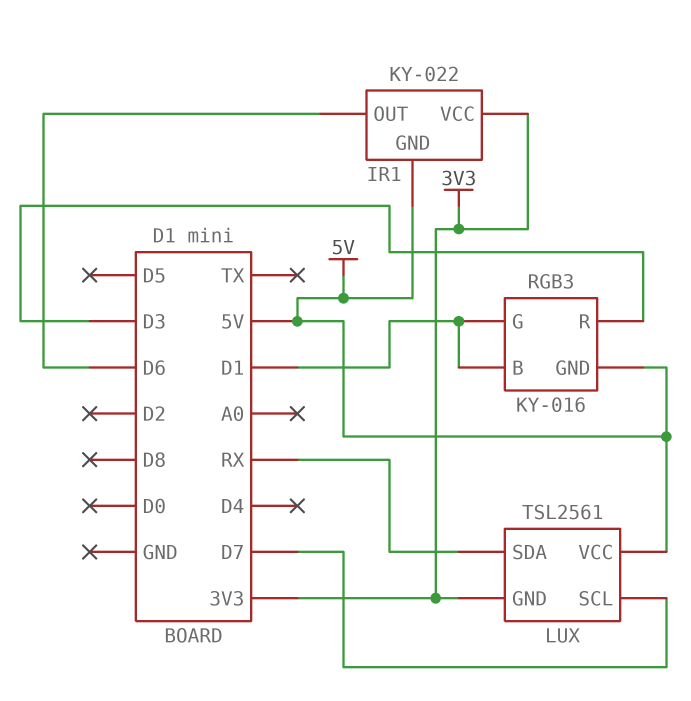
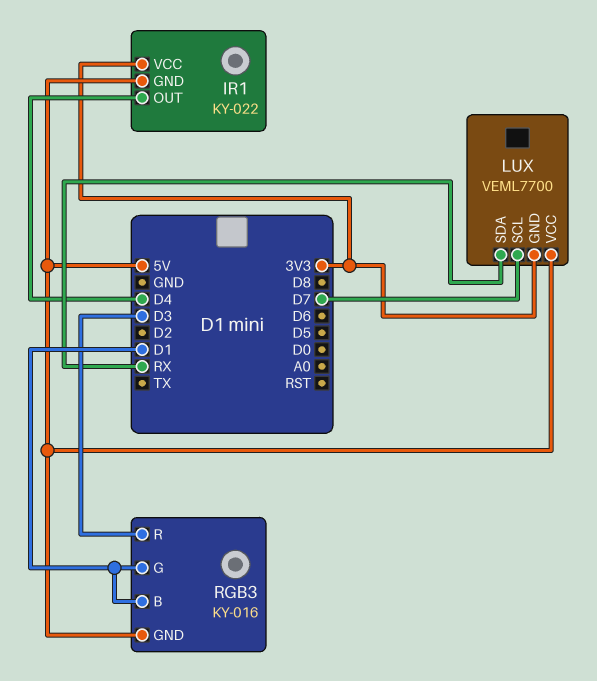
IR1 pin OUT: D6 -> D4
LUX: TSL2561 -> VEML7700

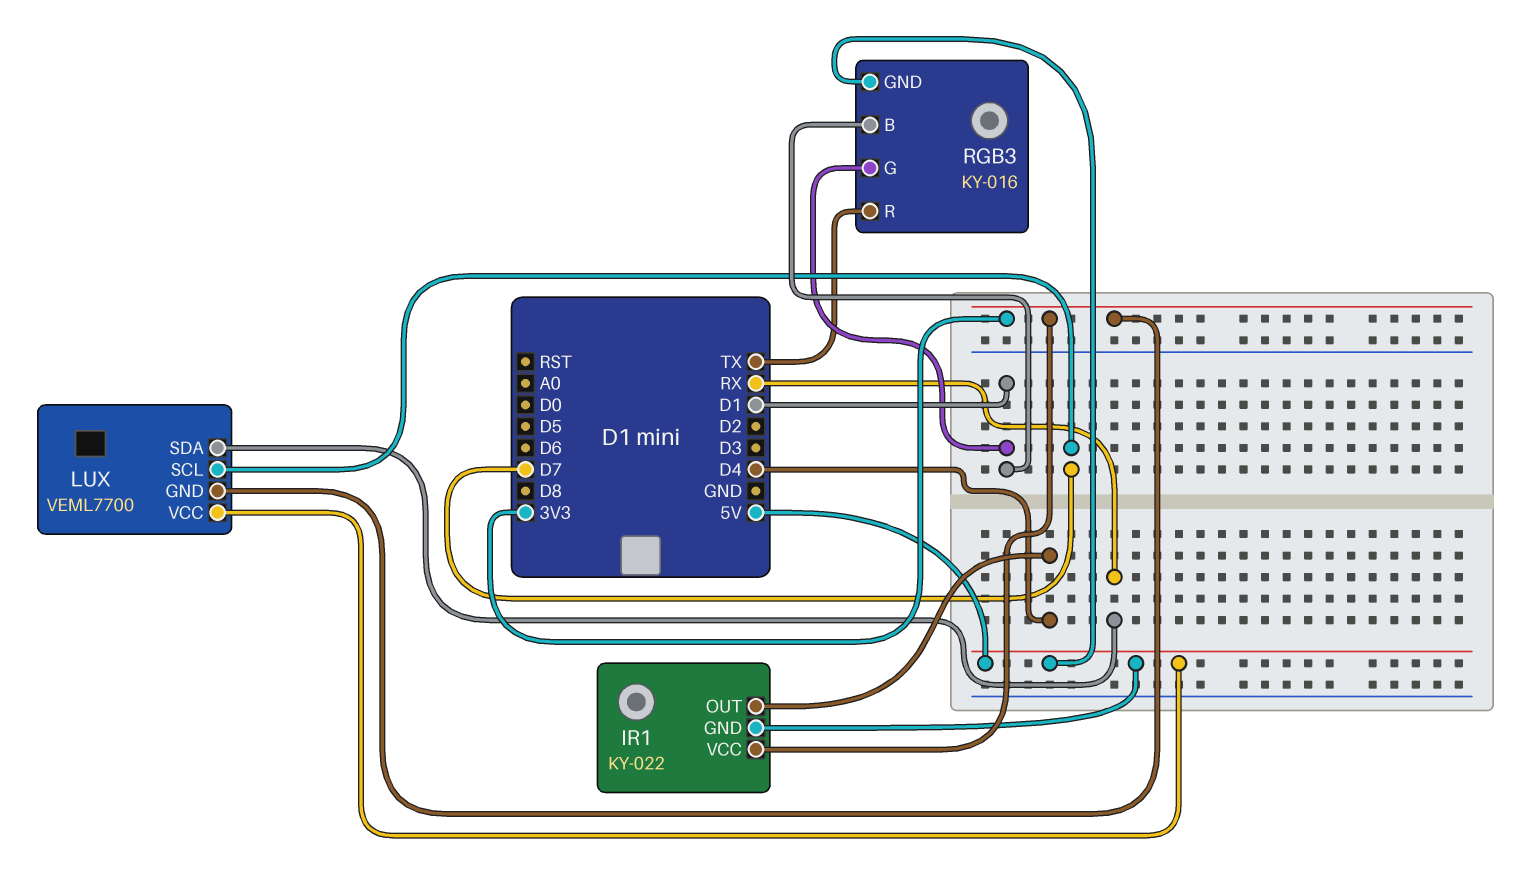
RGB3 pin R: D3 -> TX

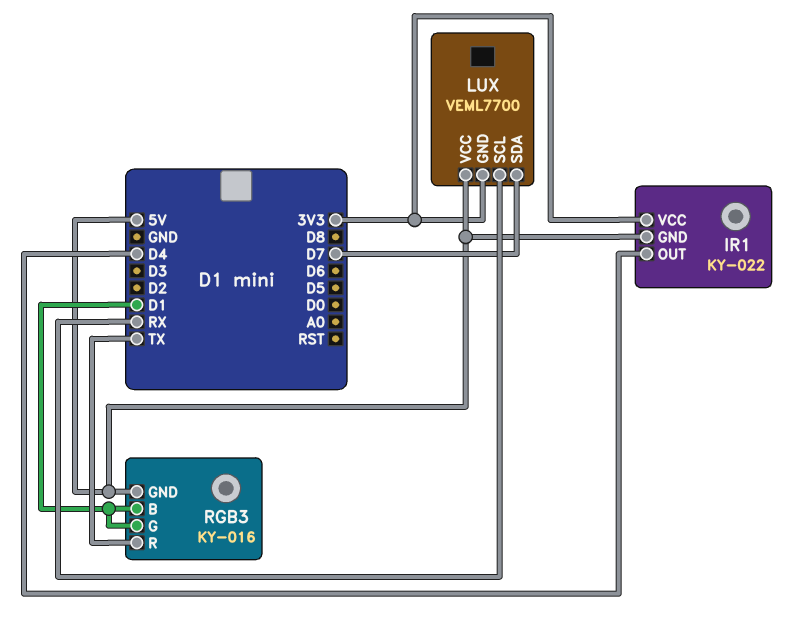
LUX pin SCL: D7 -> RX
LUX pin SDA: RX -> D7

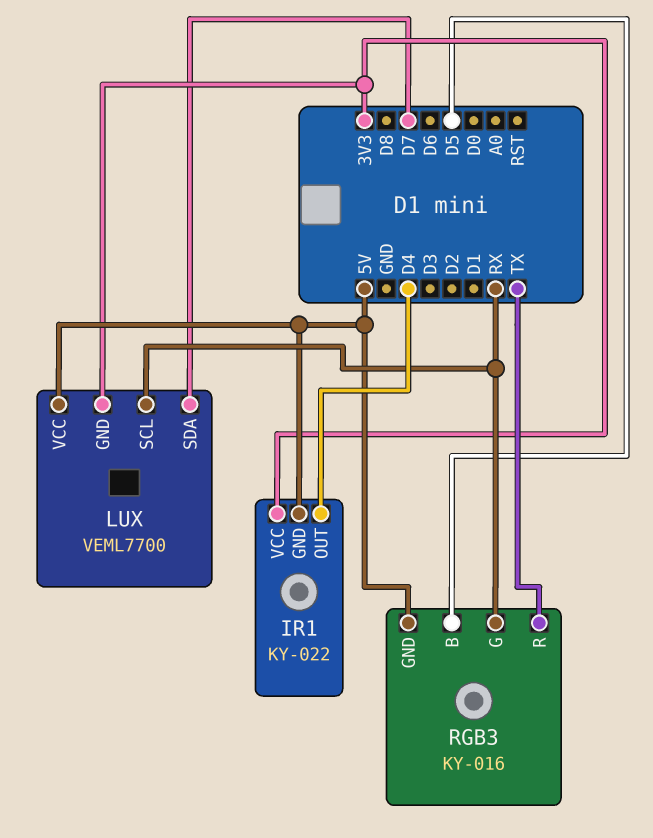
RGB3 pin B: D1 -> D5
RGB3 pin G: D1 -> RX

